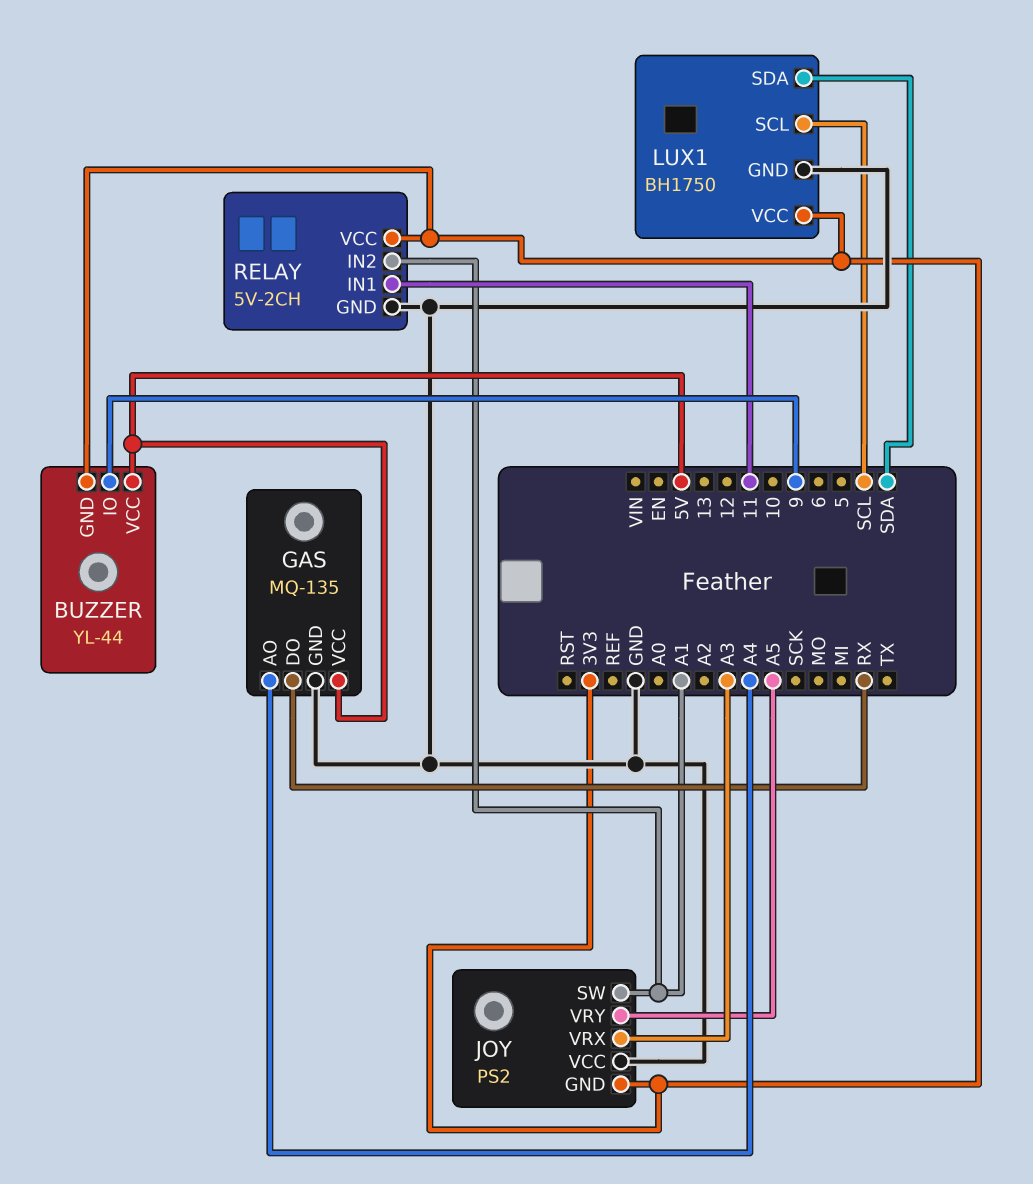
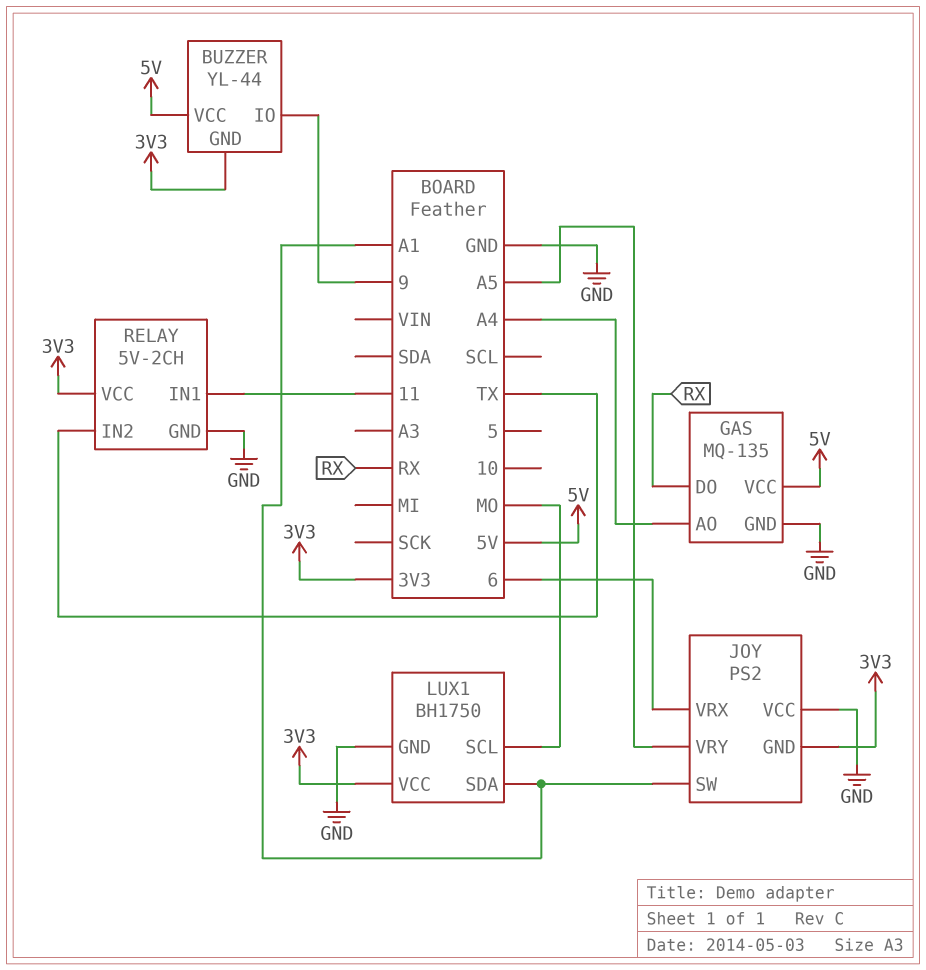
JOY pin VRX: A3 -> 6
LUX1 pin SCL: SCL -> MO
LUX1 pin SDA: SDA -> A1
RELAY pin IN2: A1 -> TX

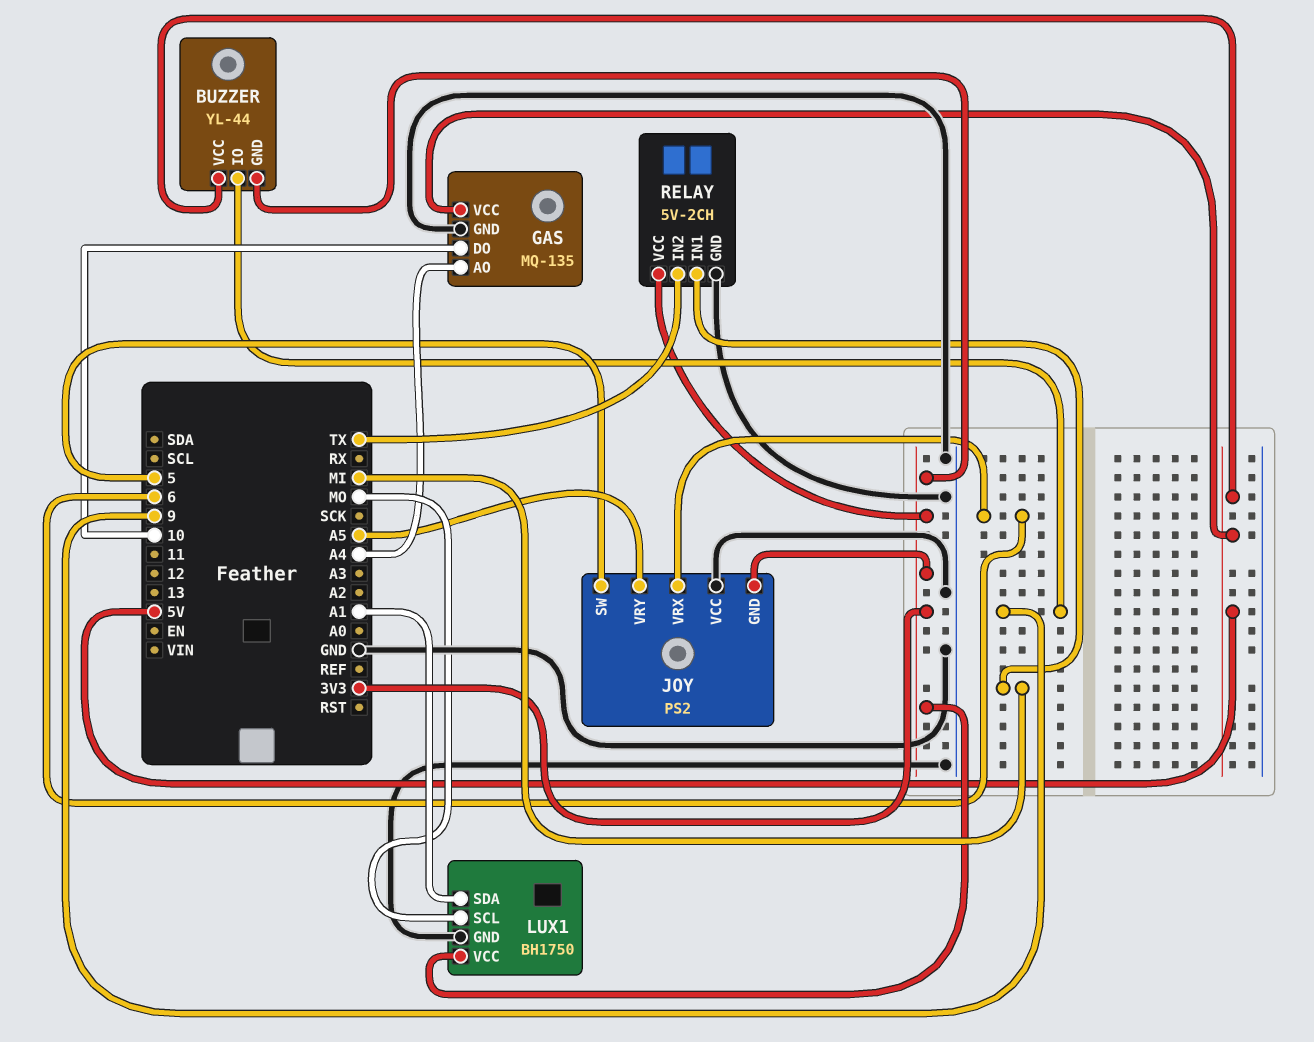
GAS pin DO: RX -> 10
JOY pin SW: A1 -> 5
RELAY pin IN1: 11 -> MI

